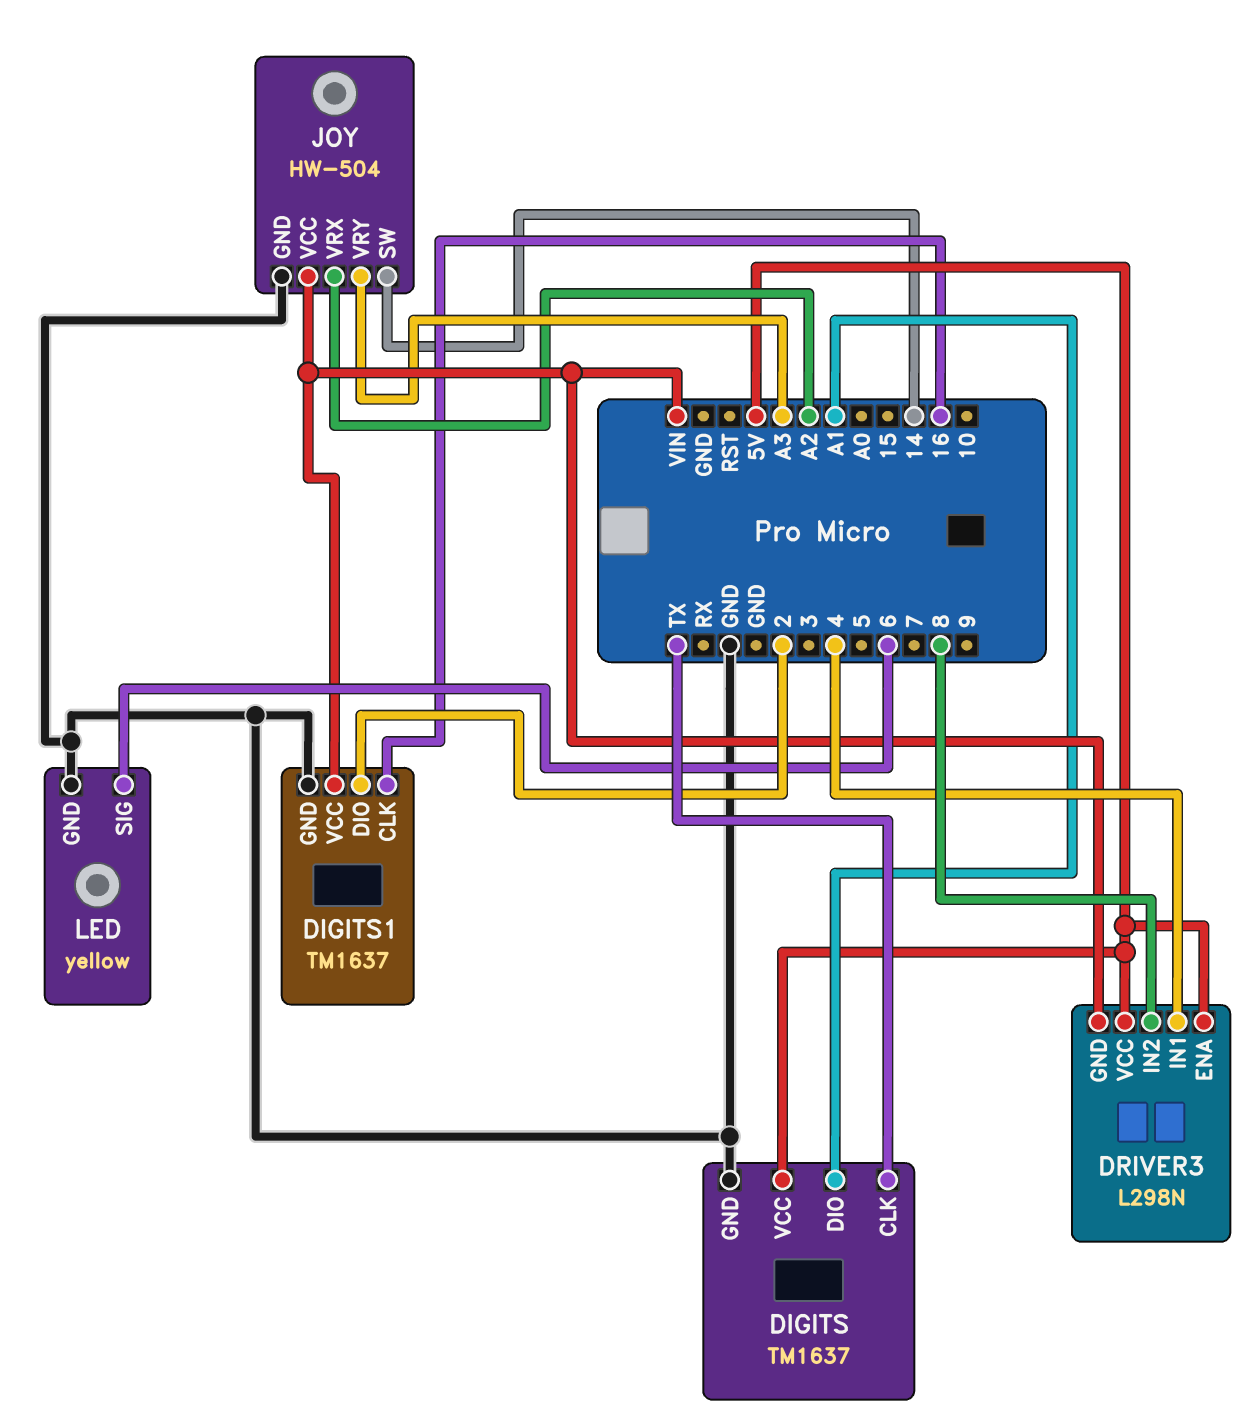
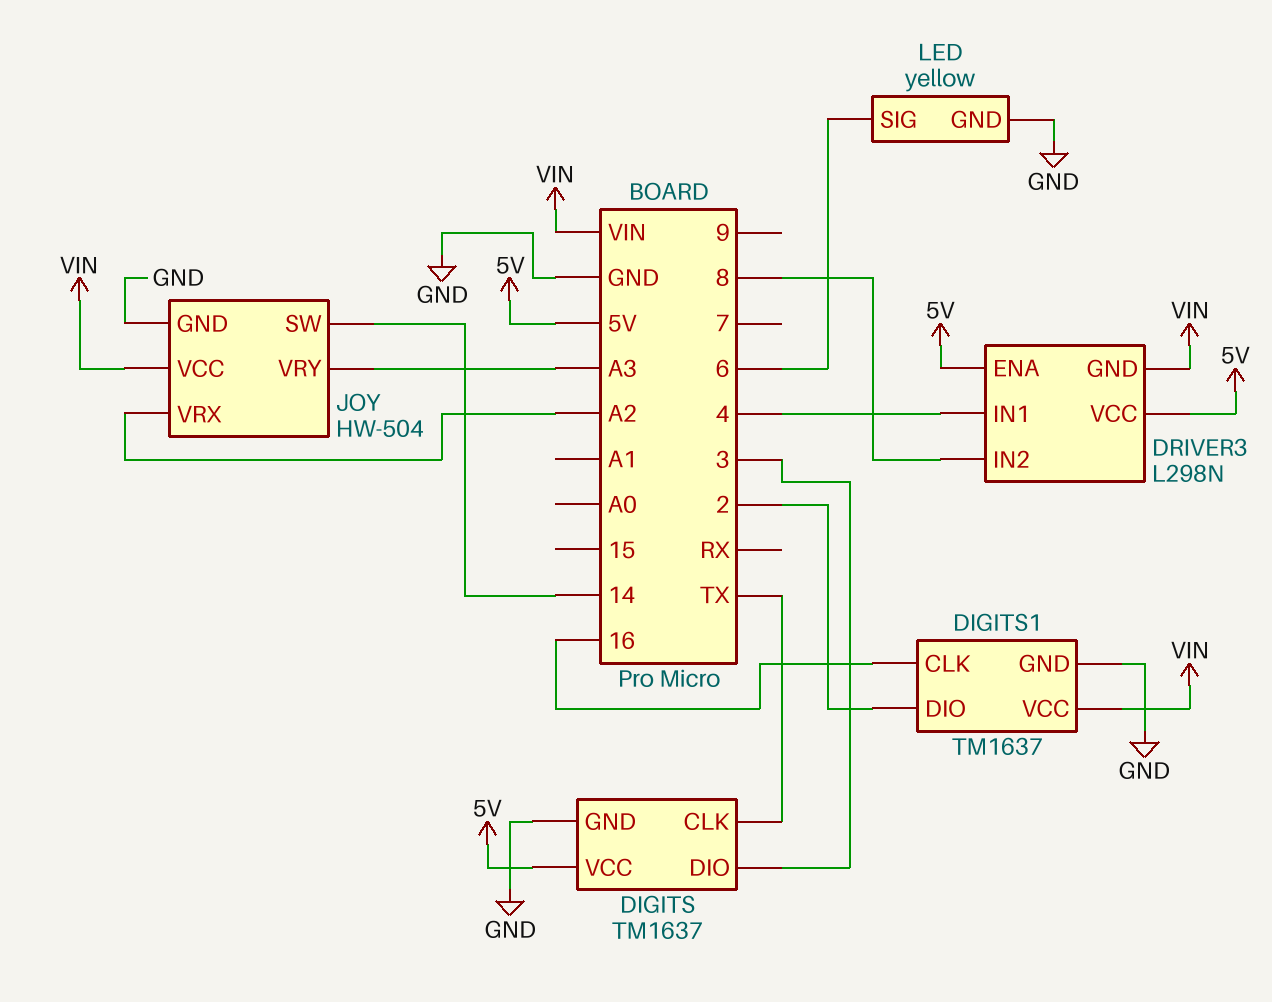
DIGITS pin DIO: A1 -> 3

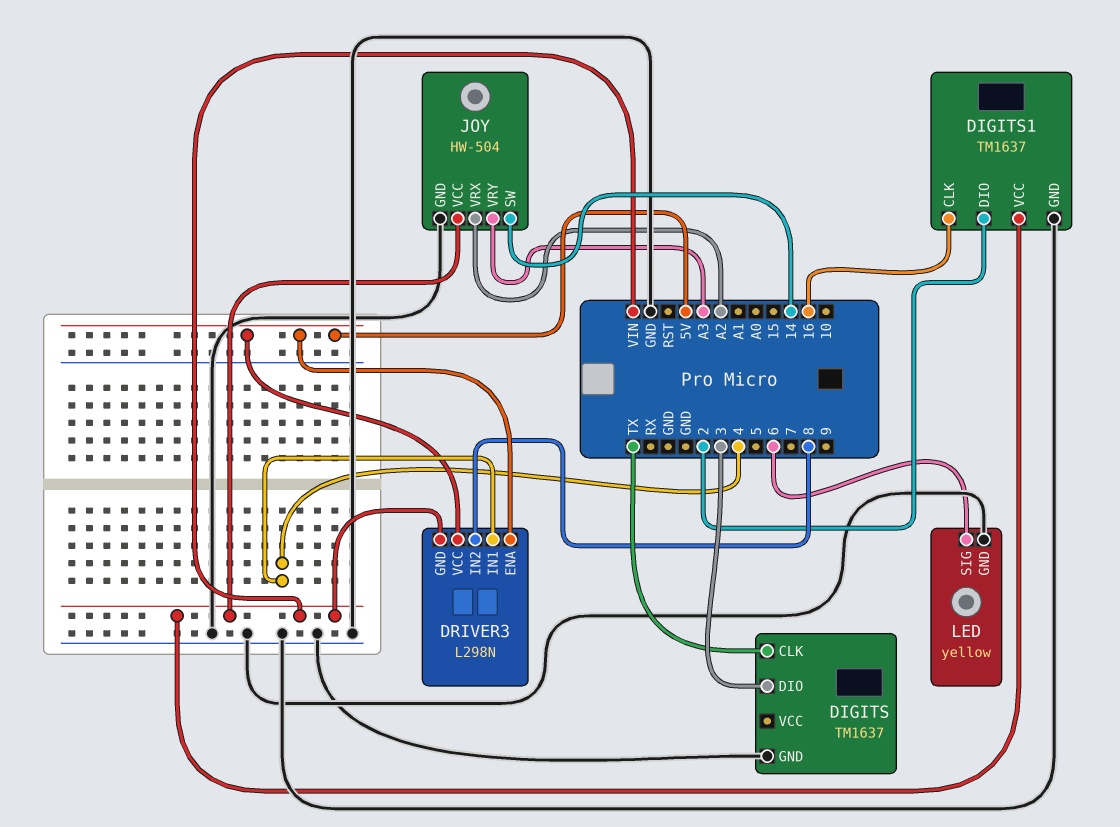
DIGITS pin VCC: 5V -> none

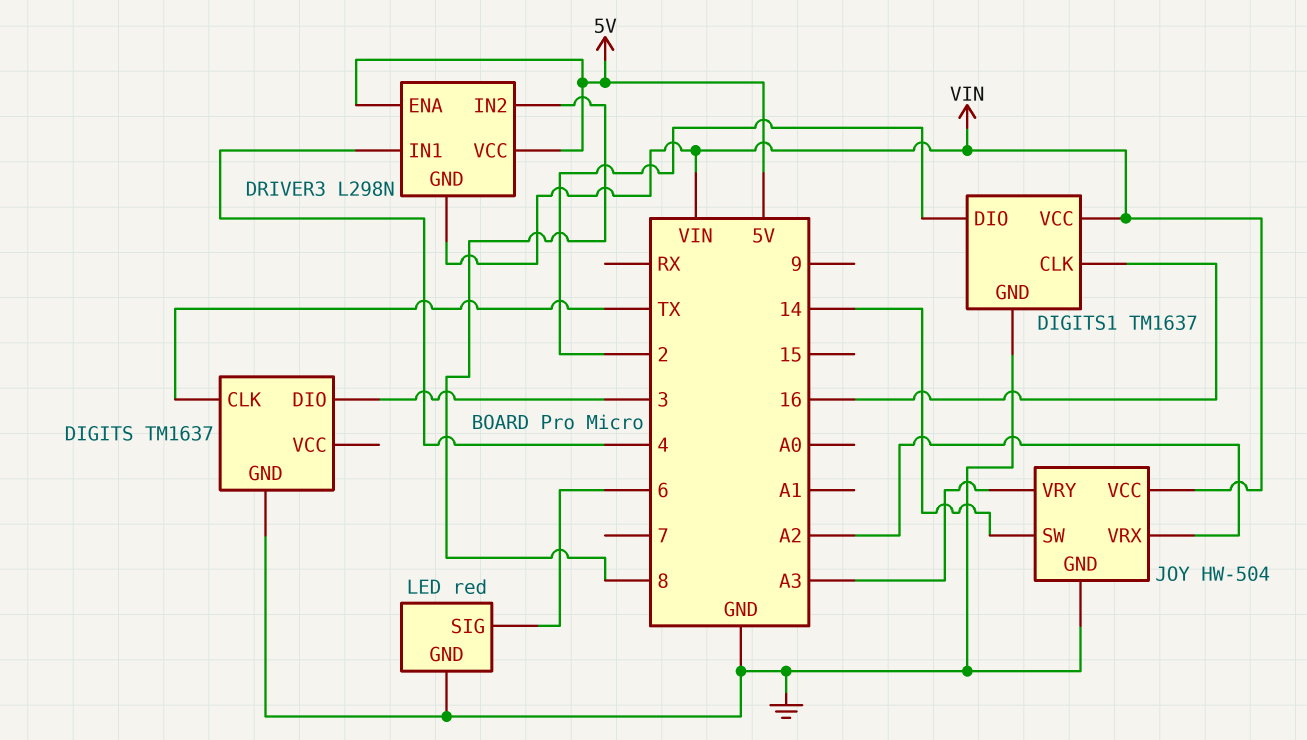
LED: yellow -> red

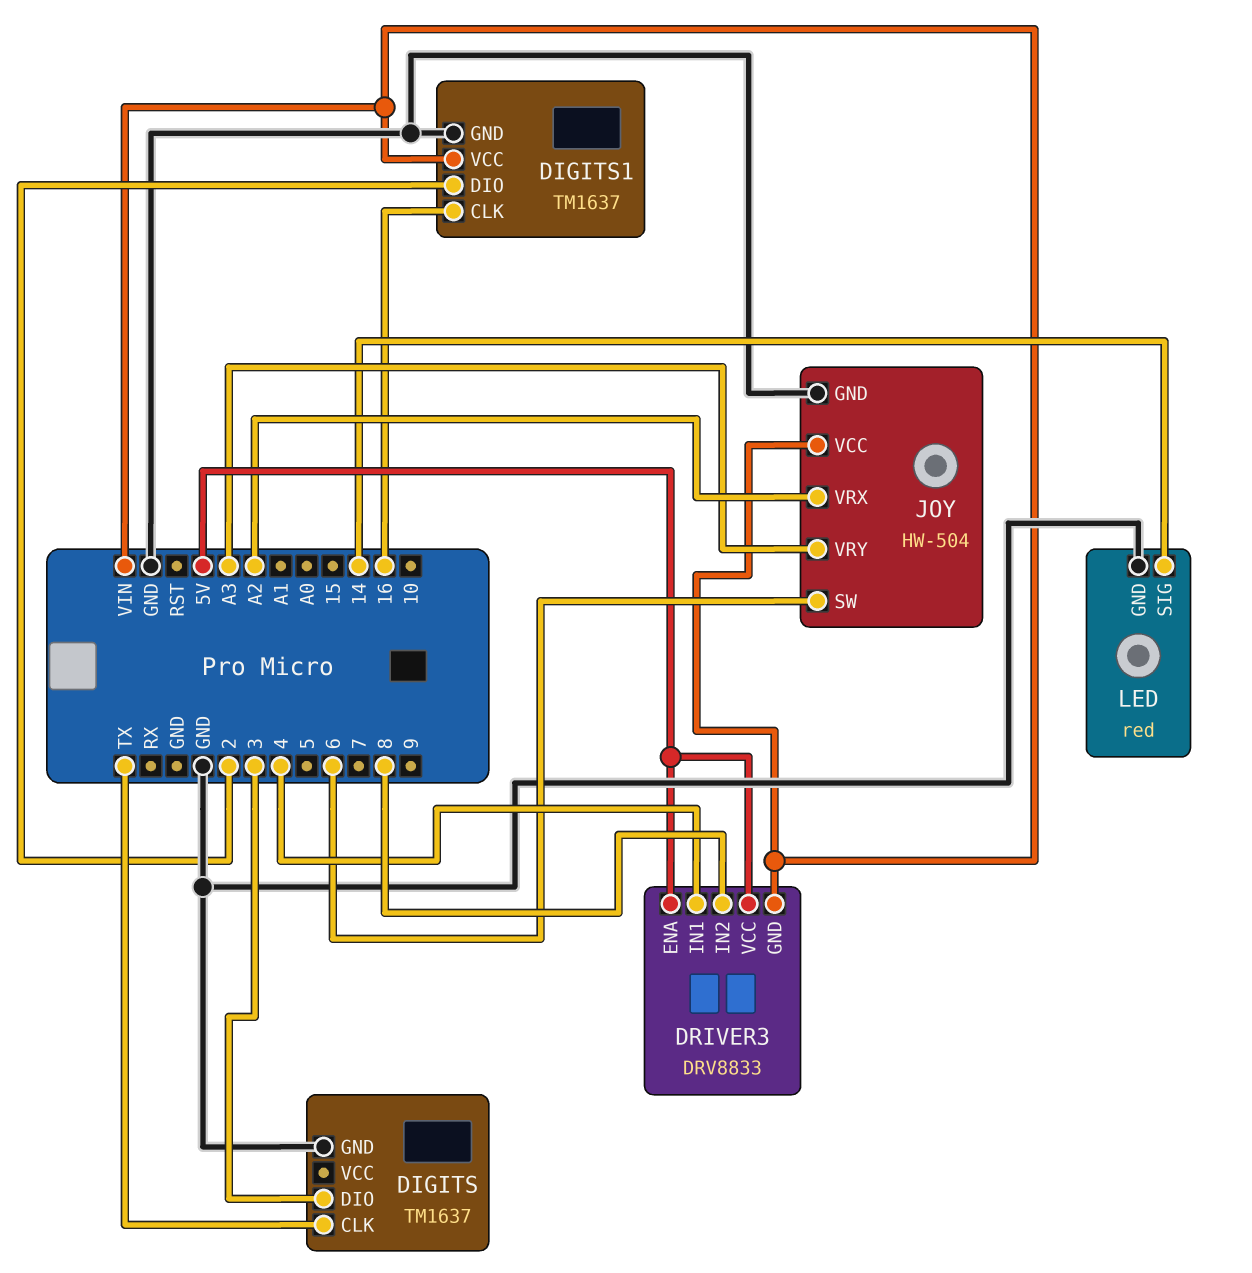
DRIVER3: L298N -> DRV8833
JOY pin SW: 14 -> 6
LED pin SIG: 6 -> 14

